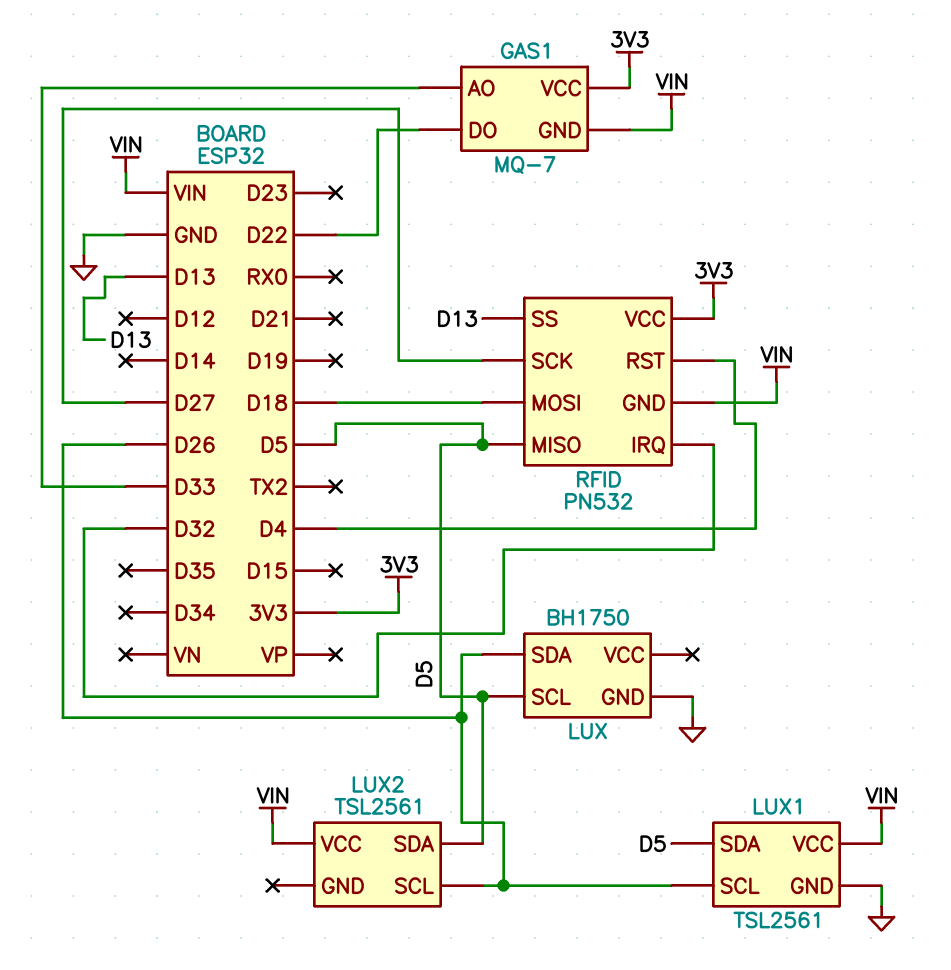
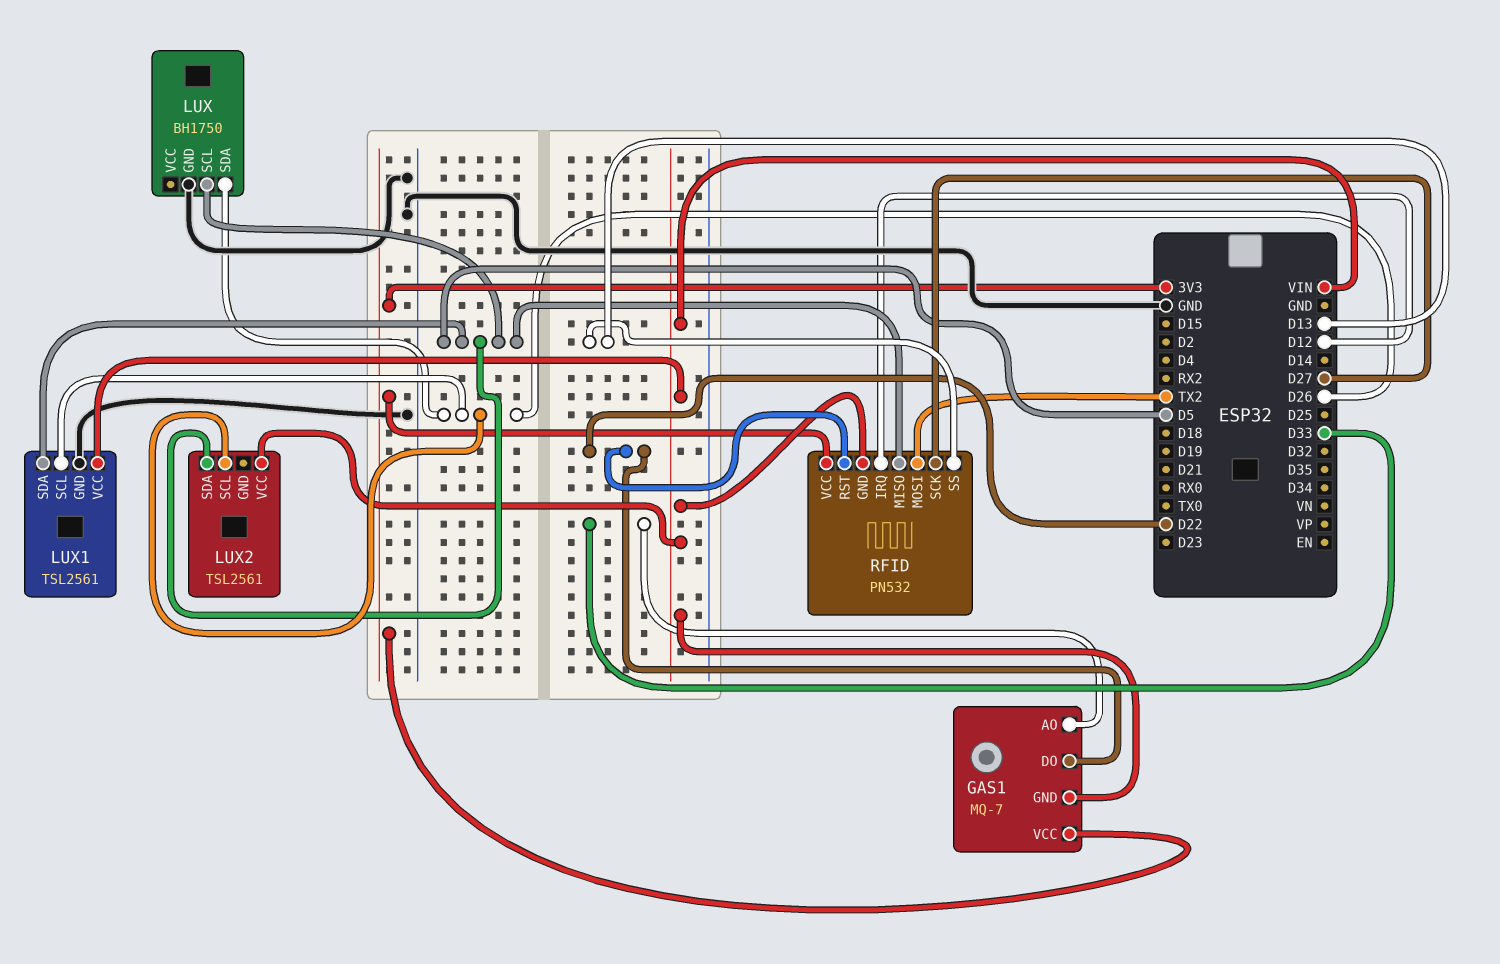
RFID pin IRQ: D32 -> D12
RFID pin MOSI: D18 -> TX2
RFID pin RST: D4 -> D22

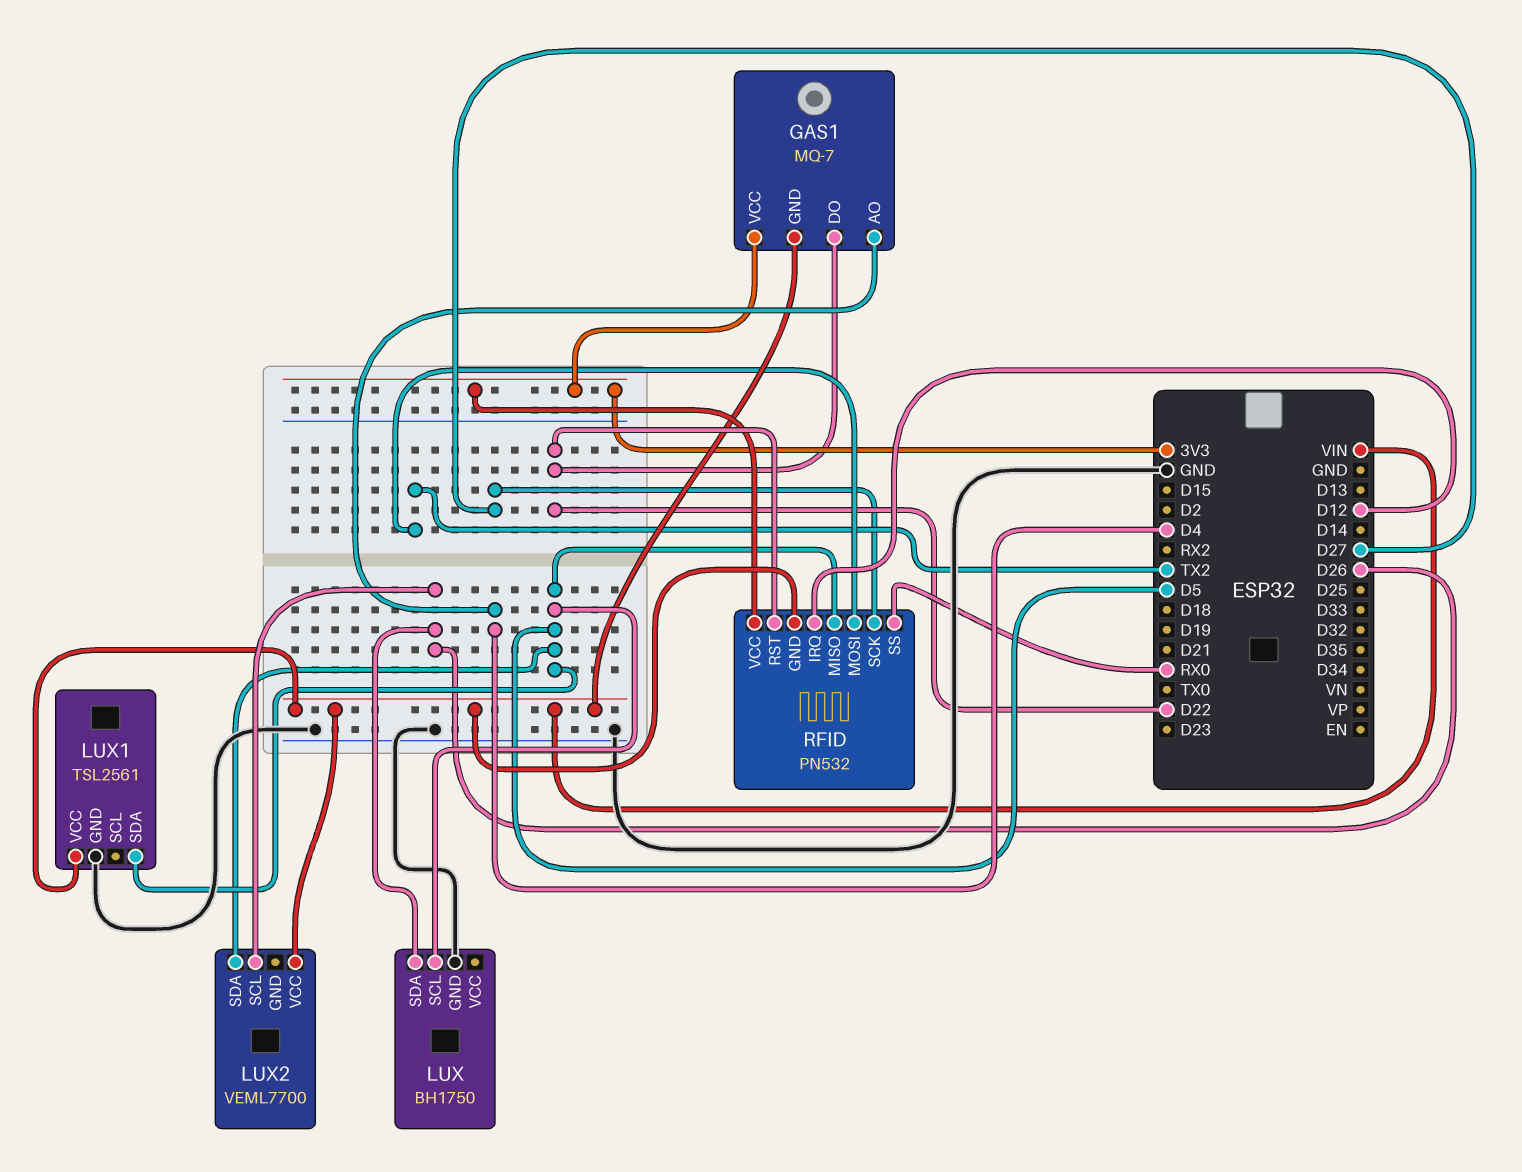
GAS1 pin AO: D33 -> D4
LUX1 pin SCL: D26 -> none
LUX2: TSL2561 -> VEML7700
RFID pin SS: D13 -> RX0

